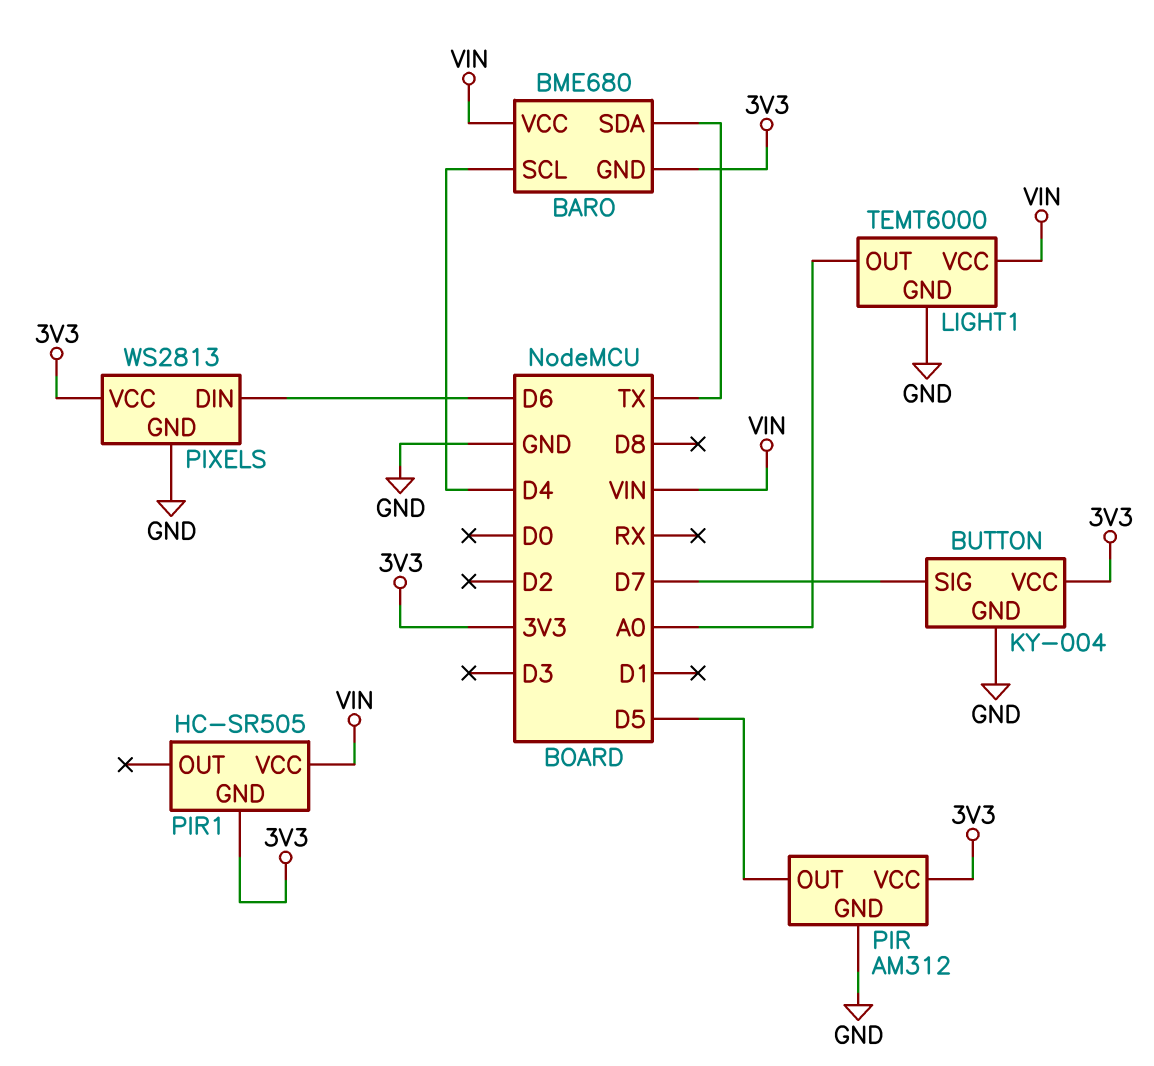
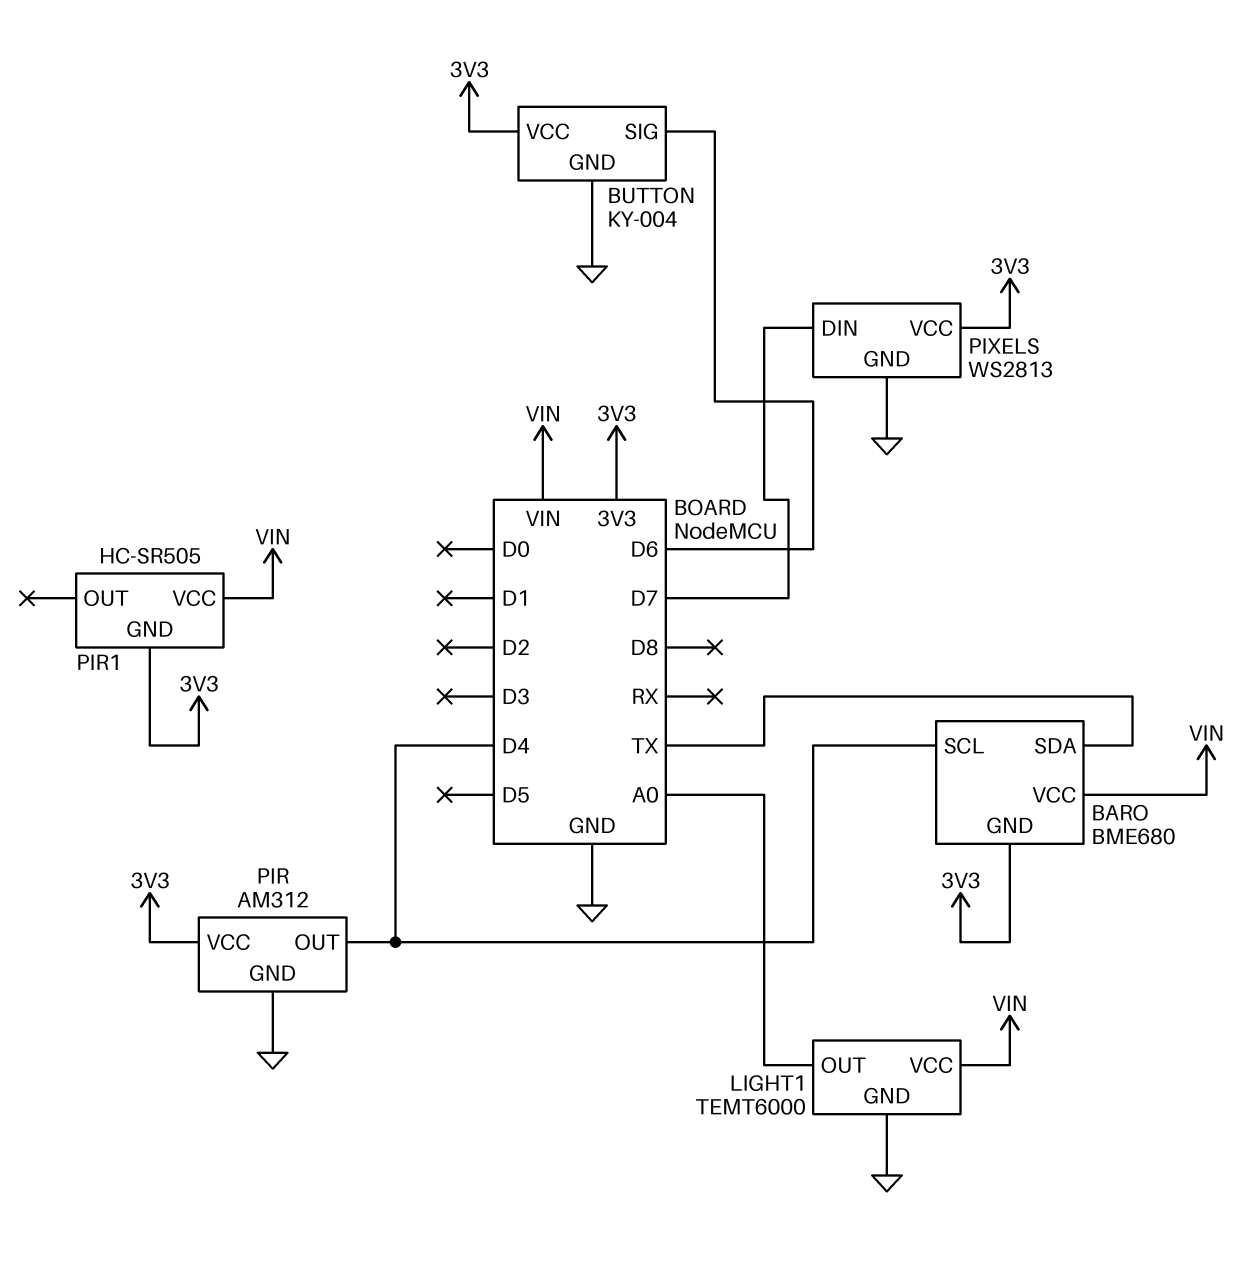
BUTTON pin SIG: D7 -> D6
PIR pin OUT: D5 -> D4
PIXELS pin DIN: D6 -> D7

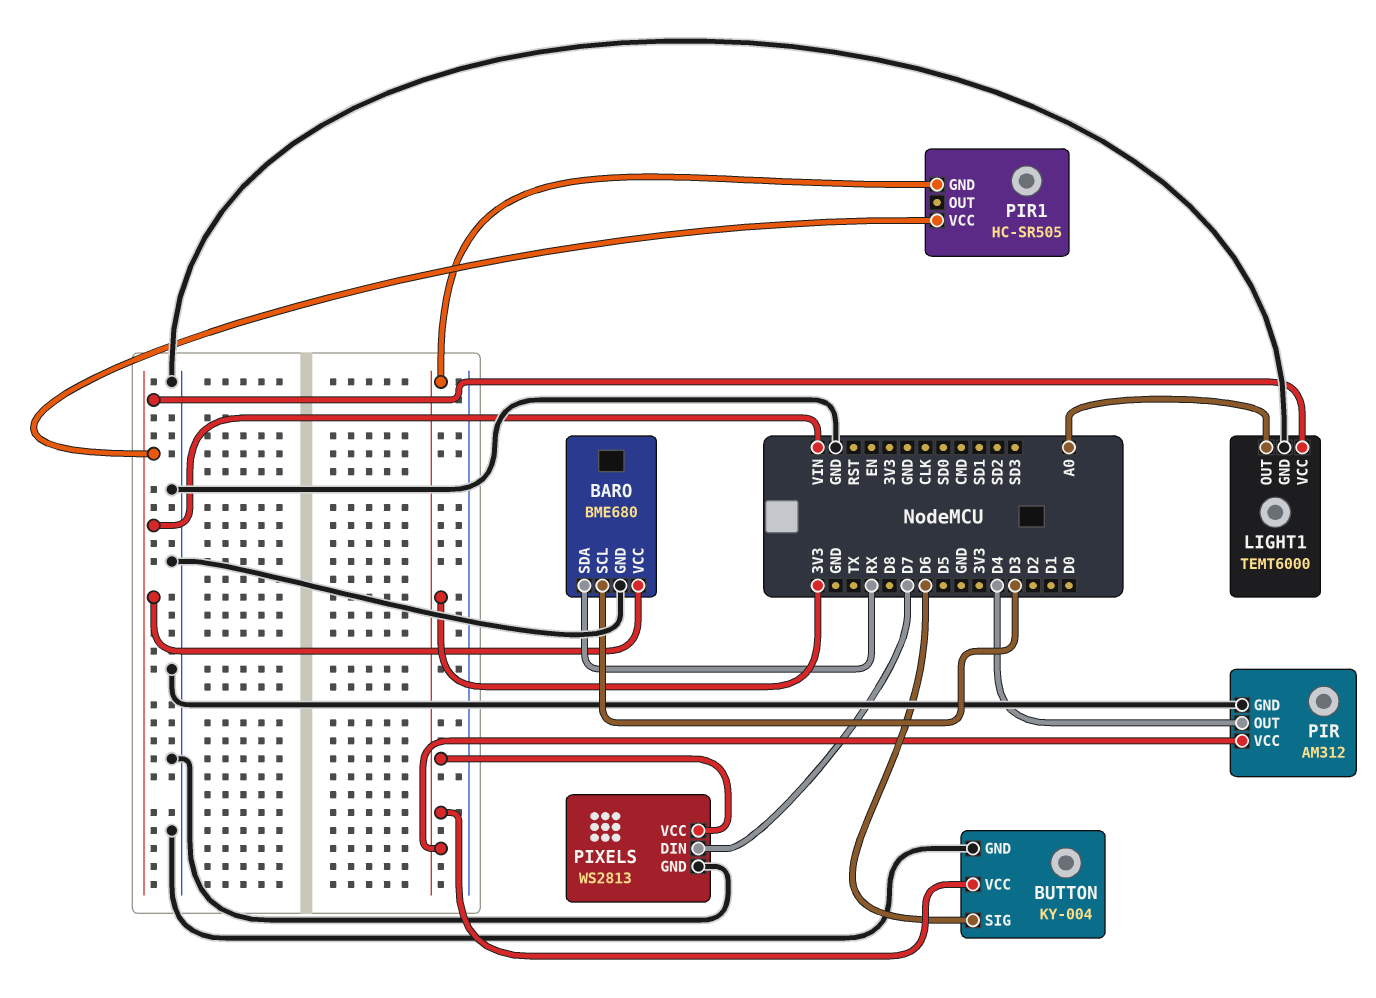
BARO pin GND: 3V3 -> GND
BARO pin SCL: D4 -> D3
BARO pin SDA: TX -> RX

